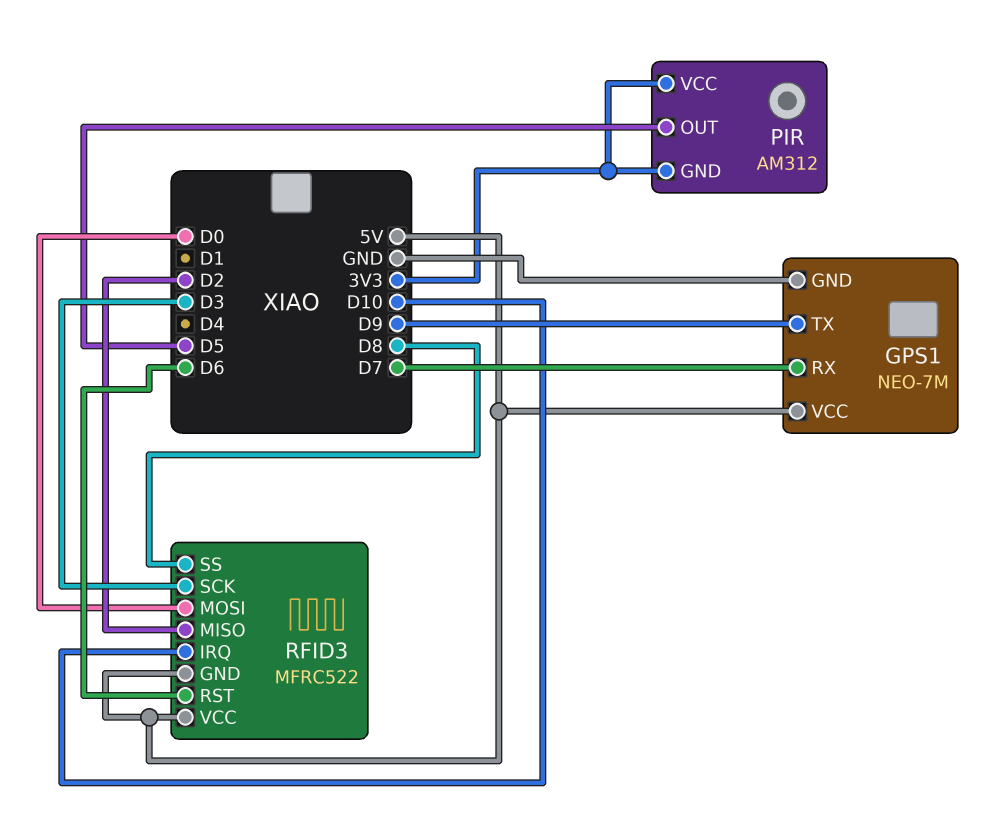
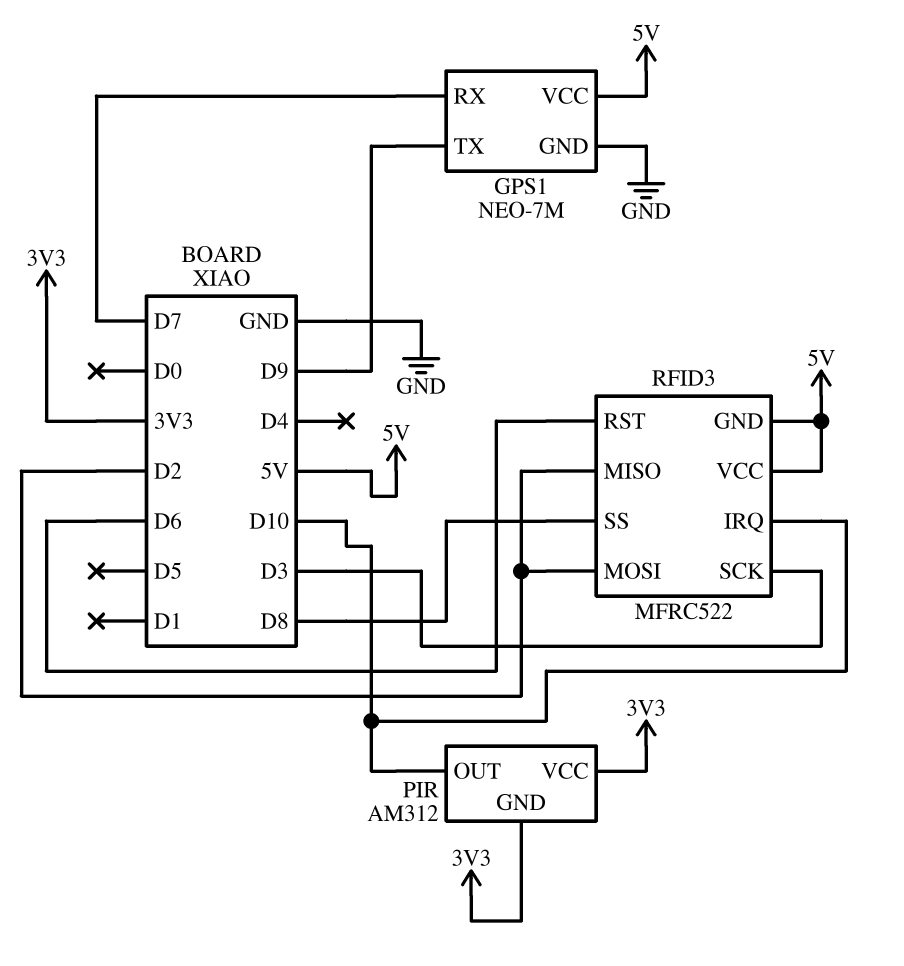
PIR pin OUT: D5 -> D10
RFID3 pin MOSI: D0 -> D2

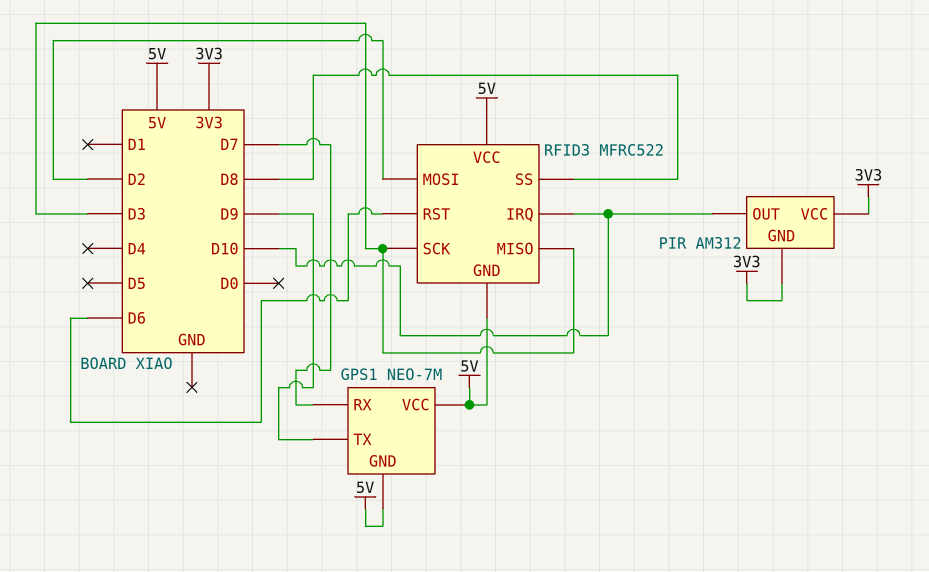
GPS1 pin GND: GND -> 5V
RFID3 pin MISO: D2 -> D3

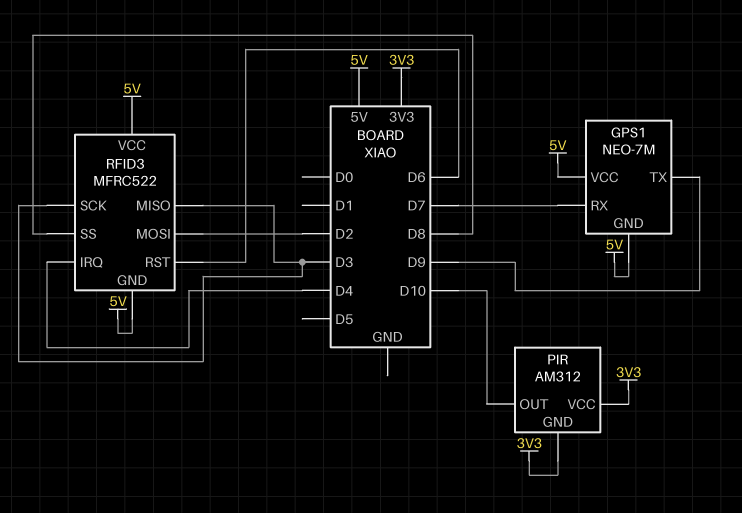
RFID3 pin IRQ: D10 -> D4

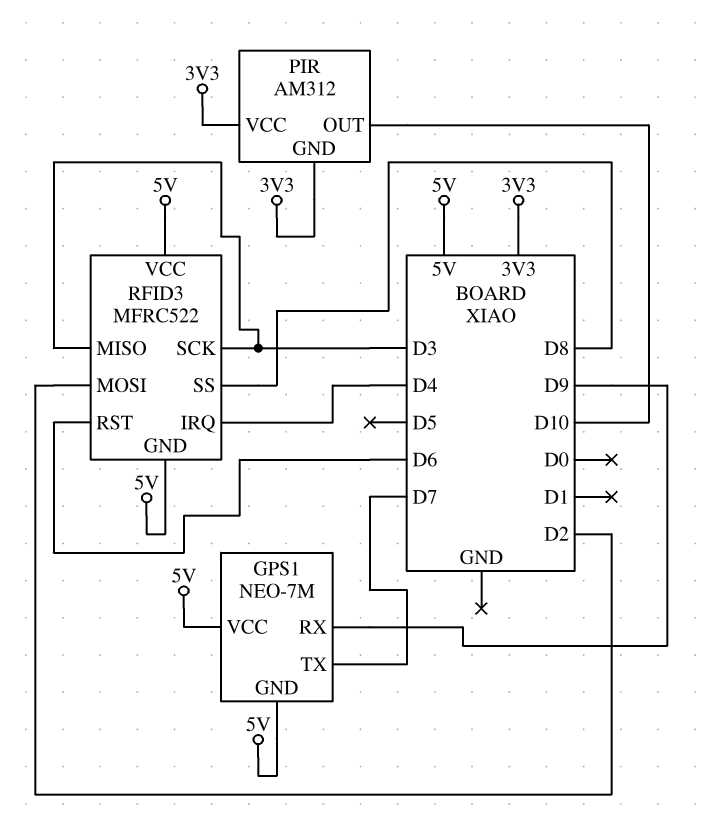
GPS1 pin RX: D7 -> D9
GPS1 pin TX: D9 -> D7

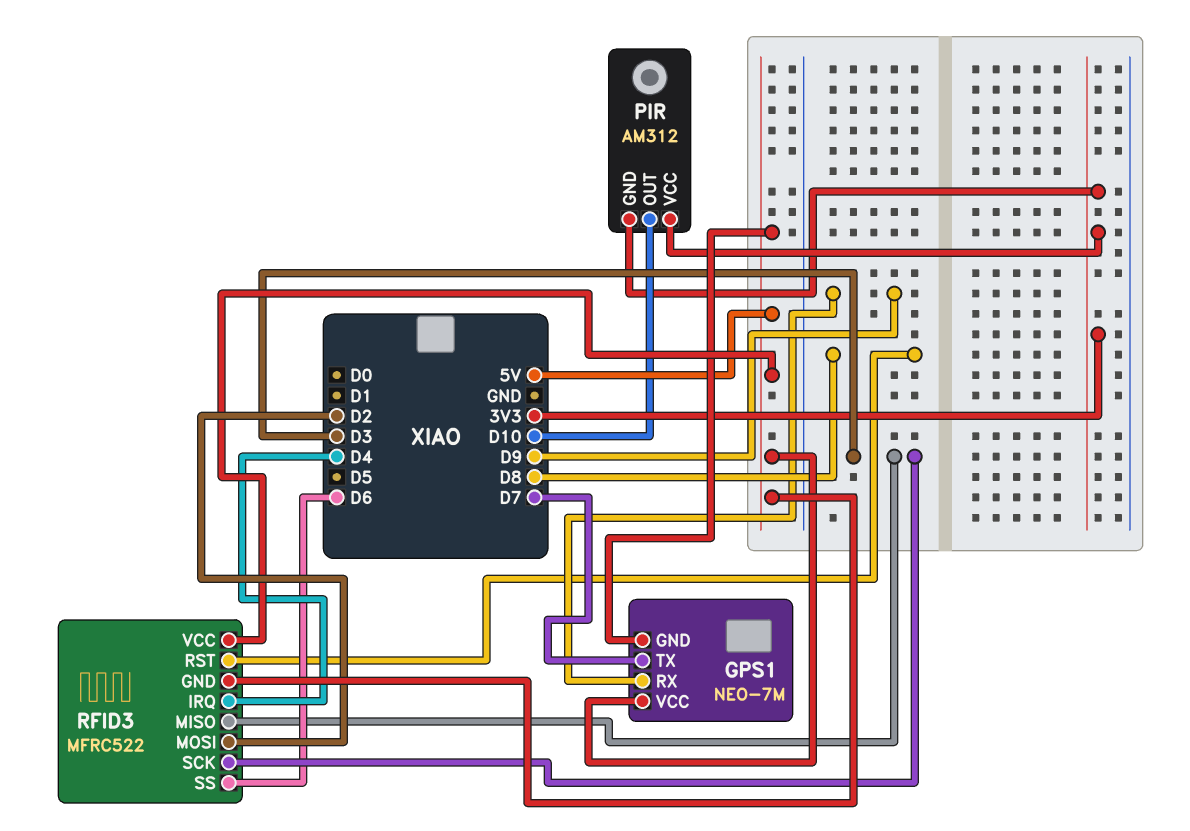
RFID3 pin RST: D6 -> D8
RFID3 pin SS: D8 -> D6

